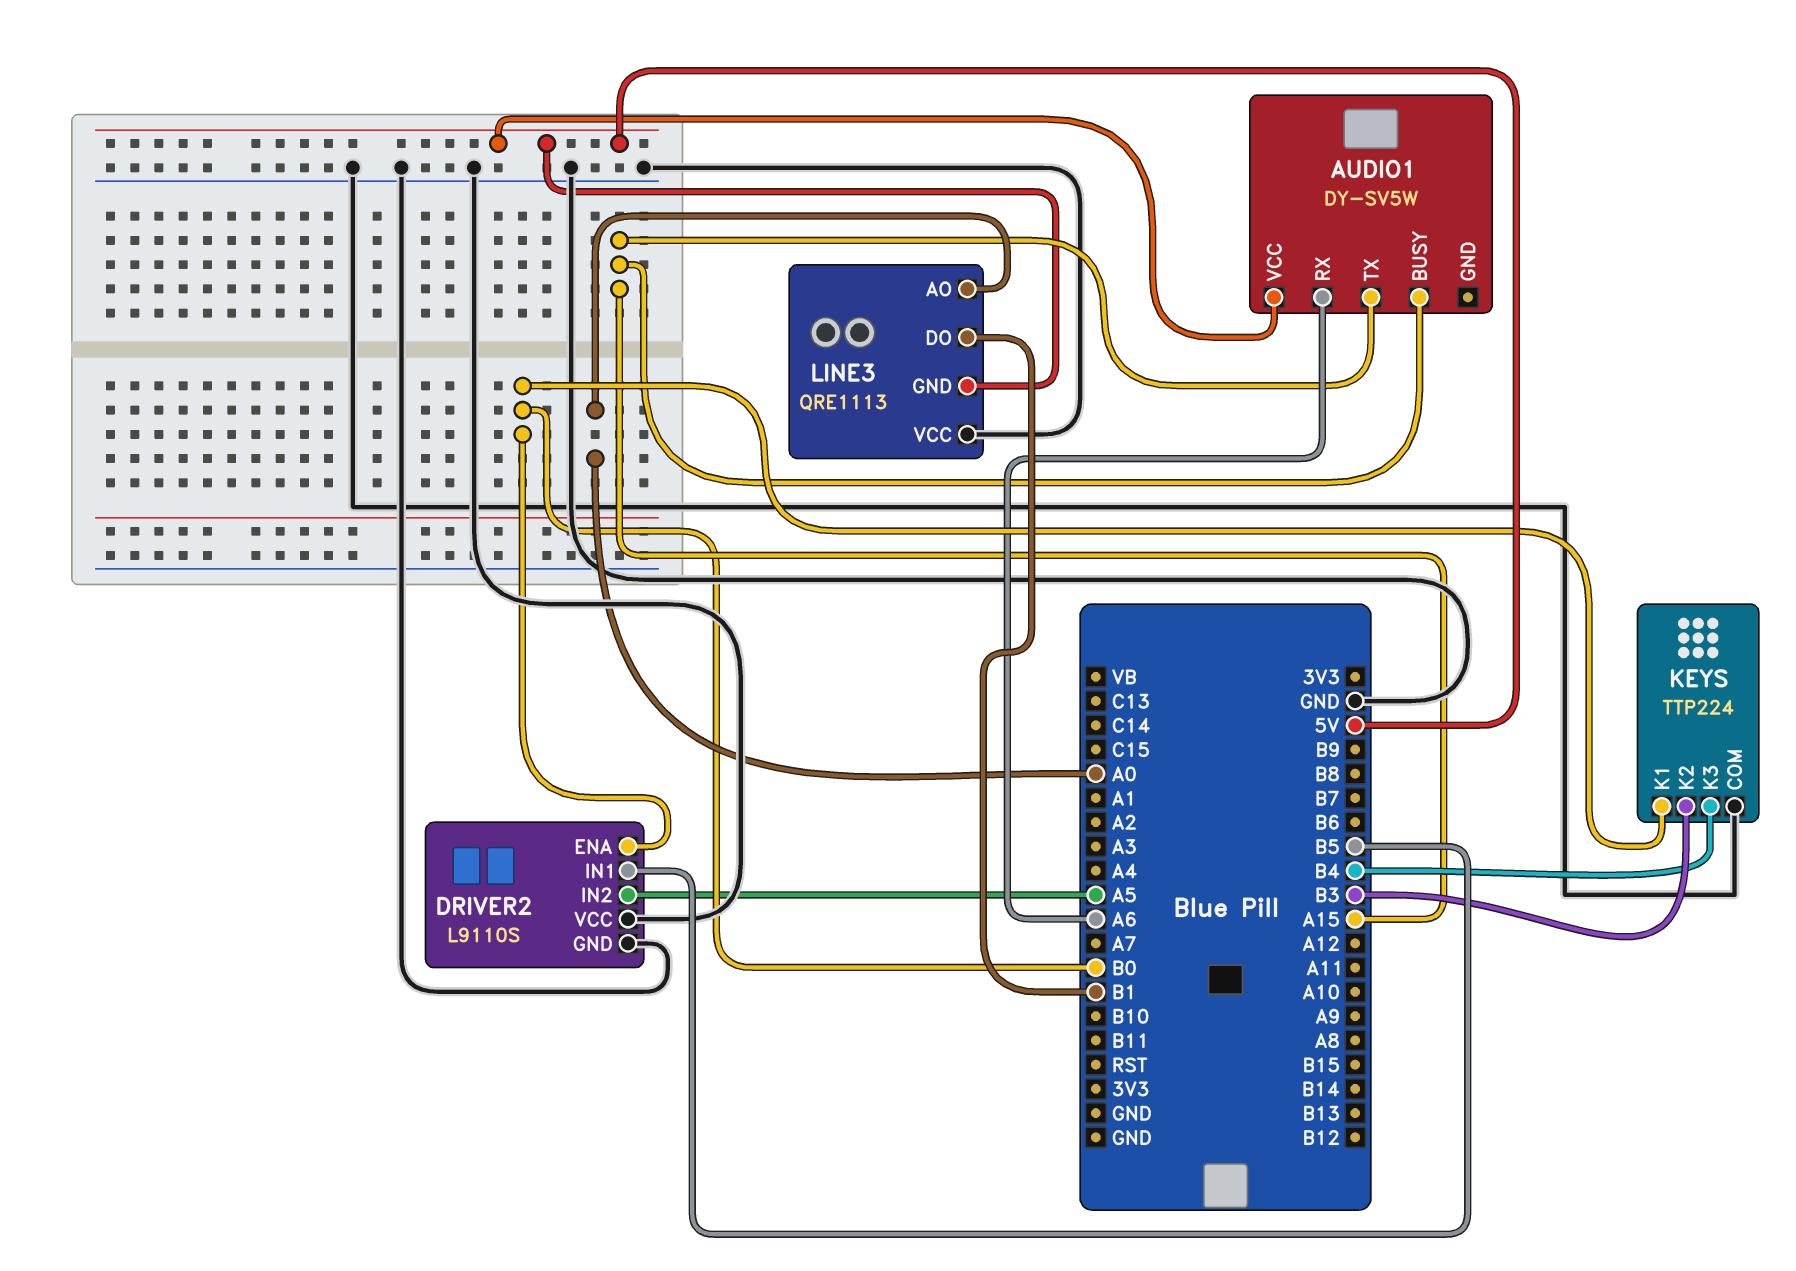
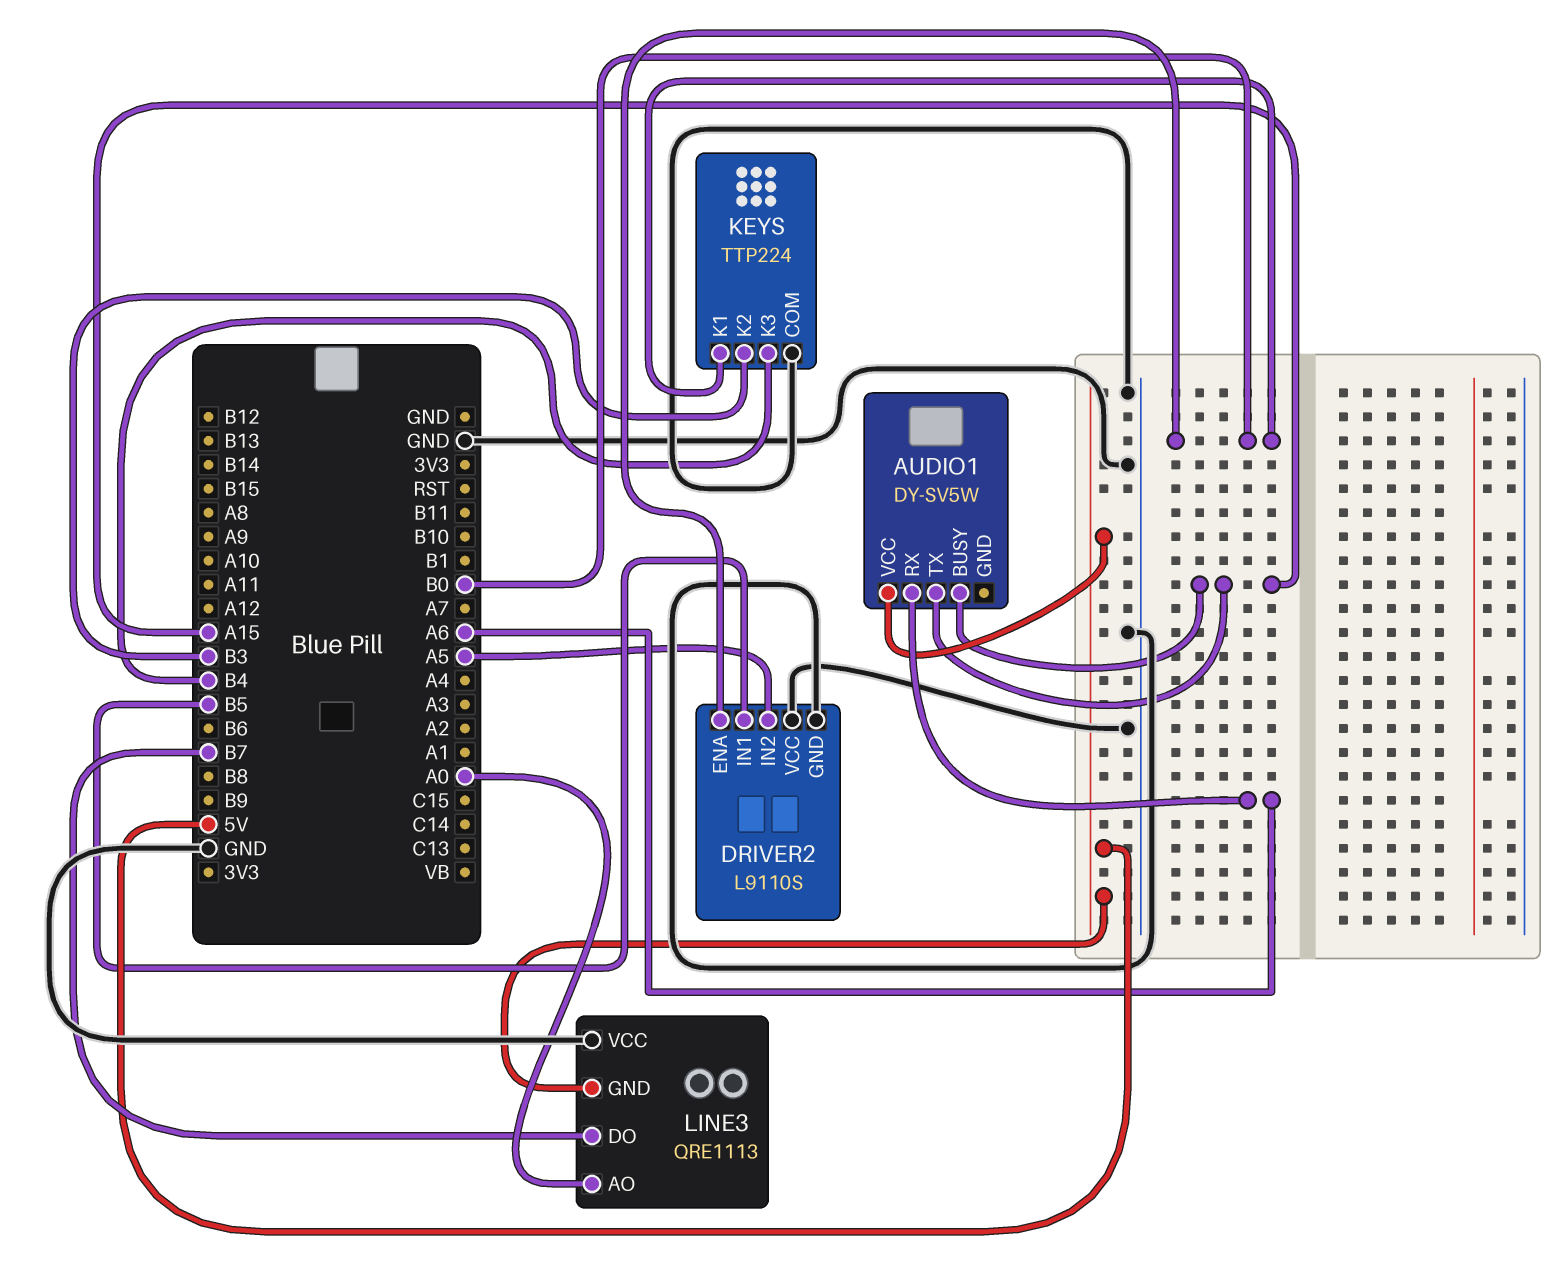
LINE3 pin DO: B1 -> B7

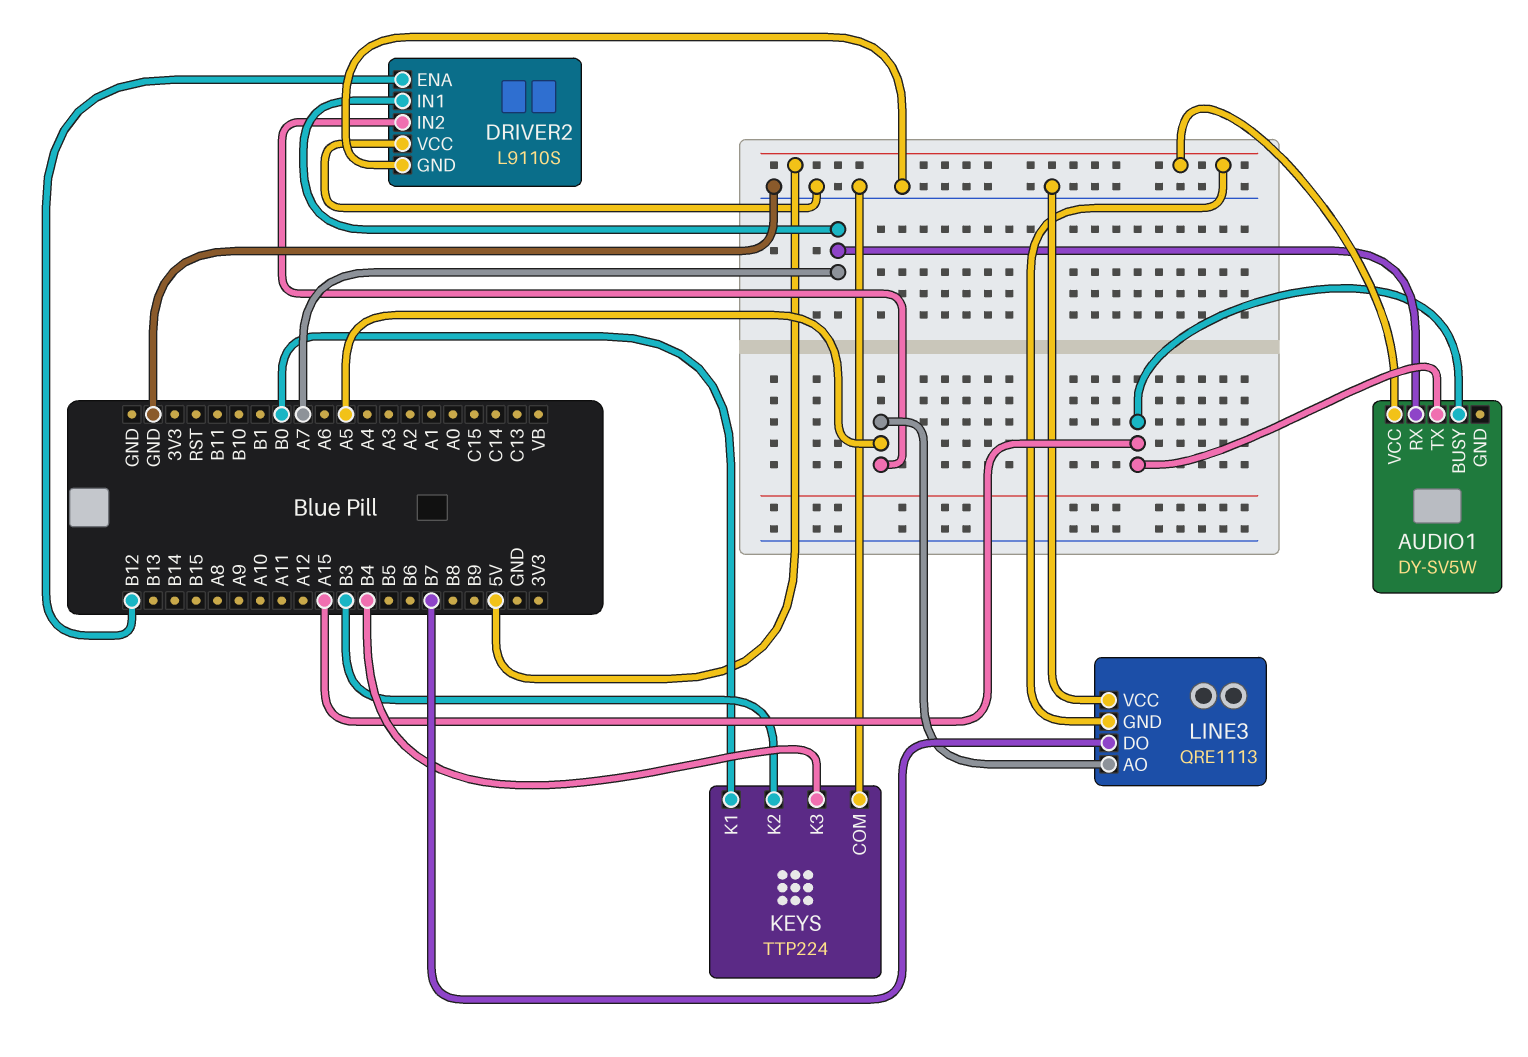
AUDIO1 pin RX: A6 -> A7
DRIVER2 pin ENA: B0 -> B12
DRIVER2 pin IN1: B5 -> A7
LINE3 pin AO: A0 -> A5

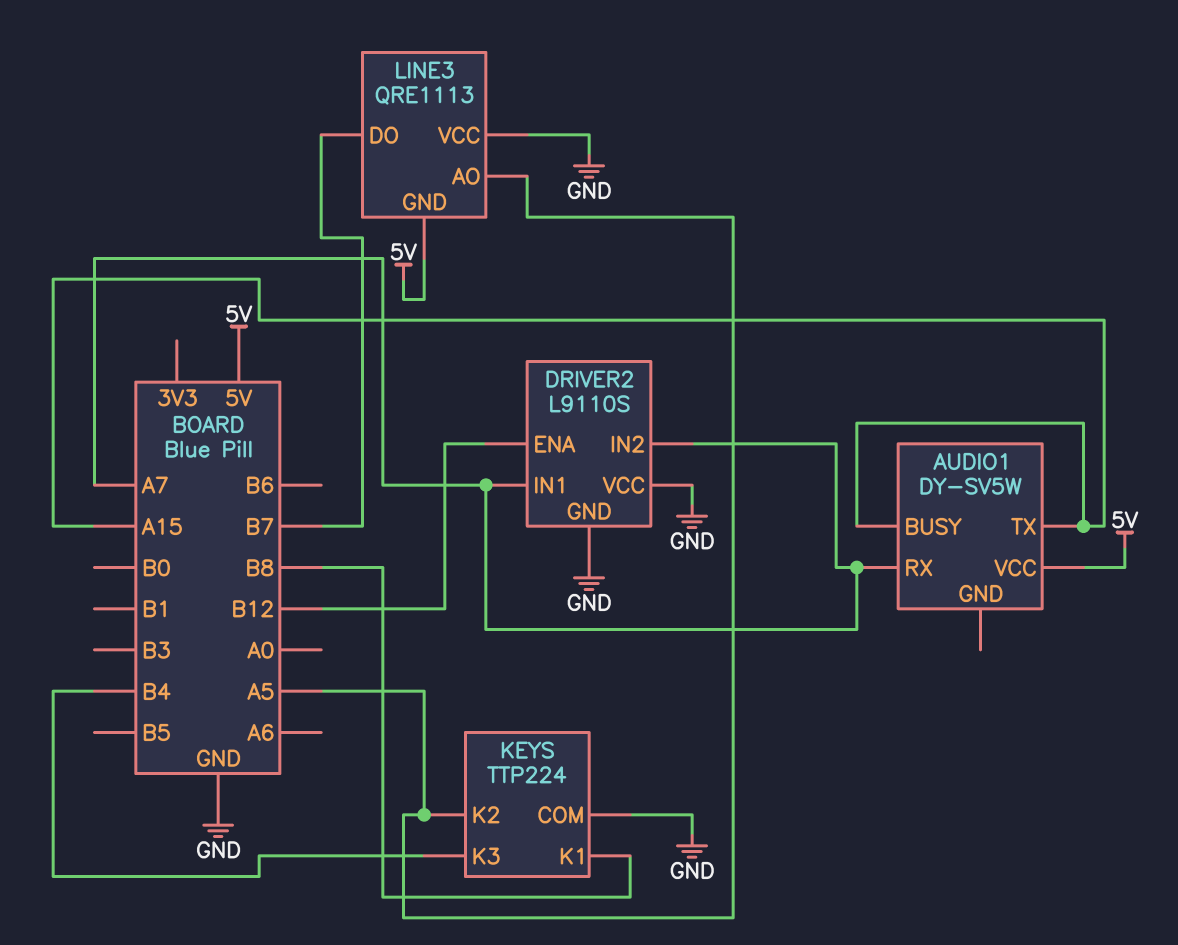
DRIVER2 pin IN2: A5 -> A7
KEYS pin K1: B0 -> B8
KEYS pin K2: B3 -> A5

